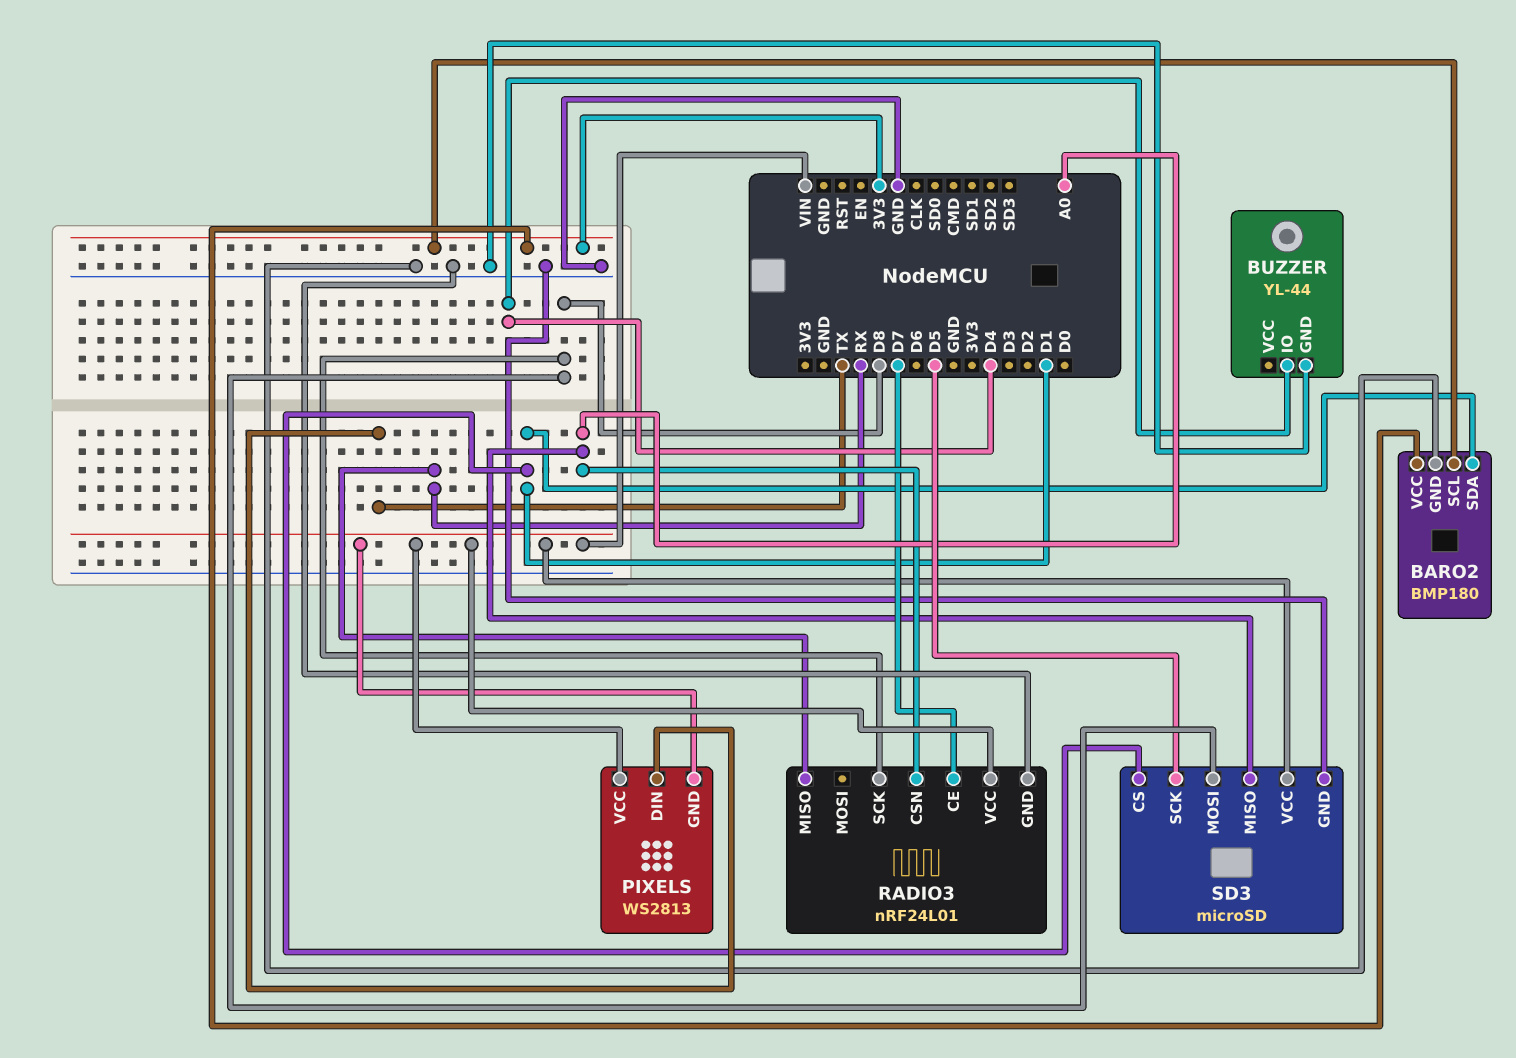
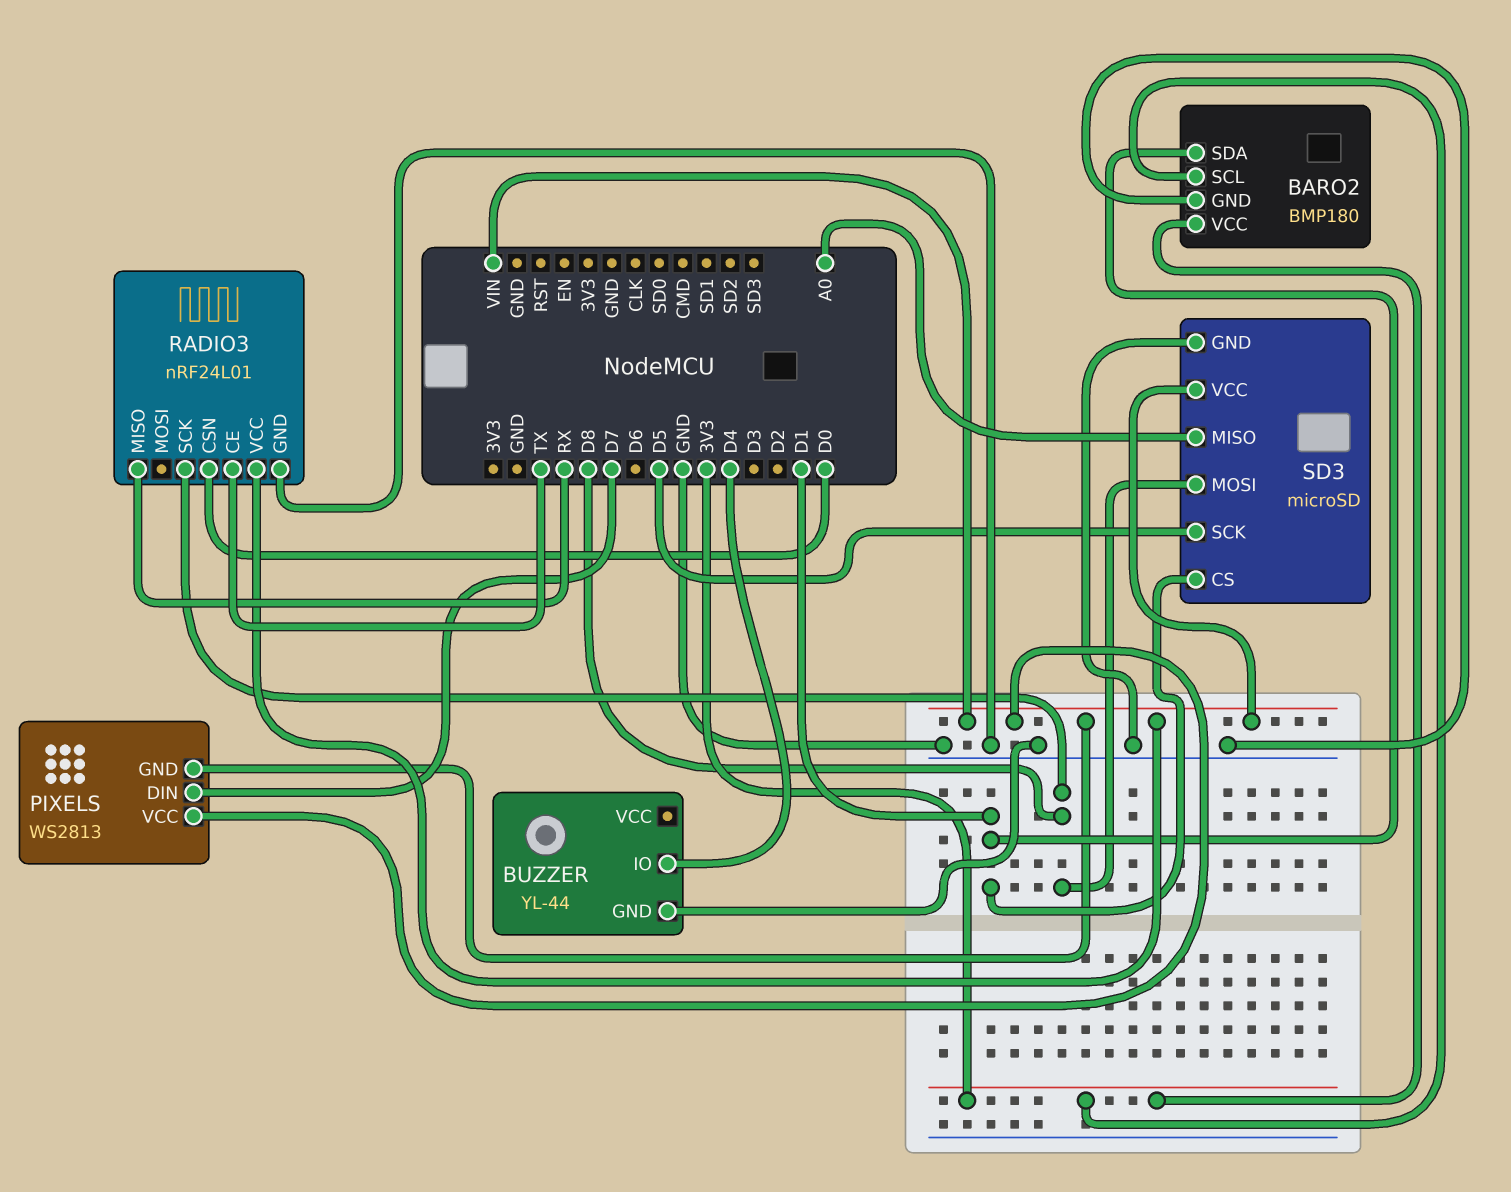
PIXELS pin DIN: TX -> D7
RADIO3 pin CE: D7 -> TX
RADIO3 pin CSN: A0 -> D0

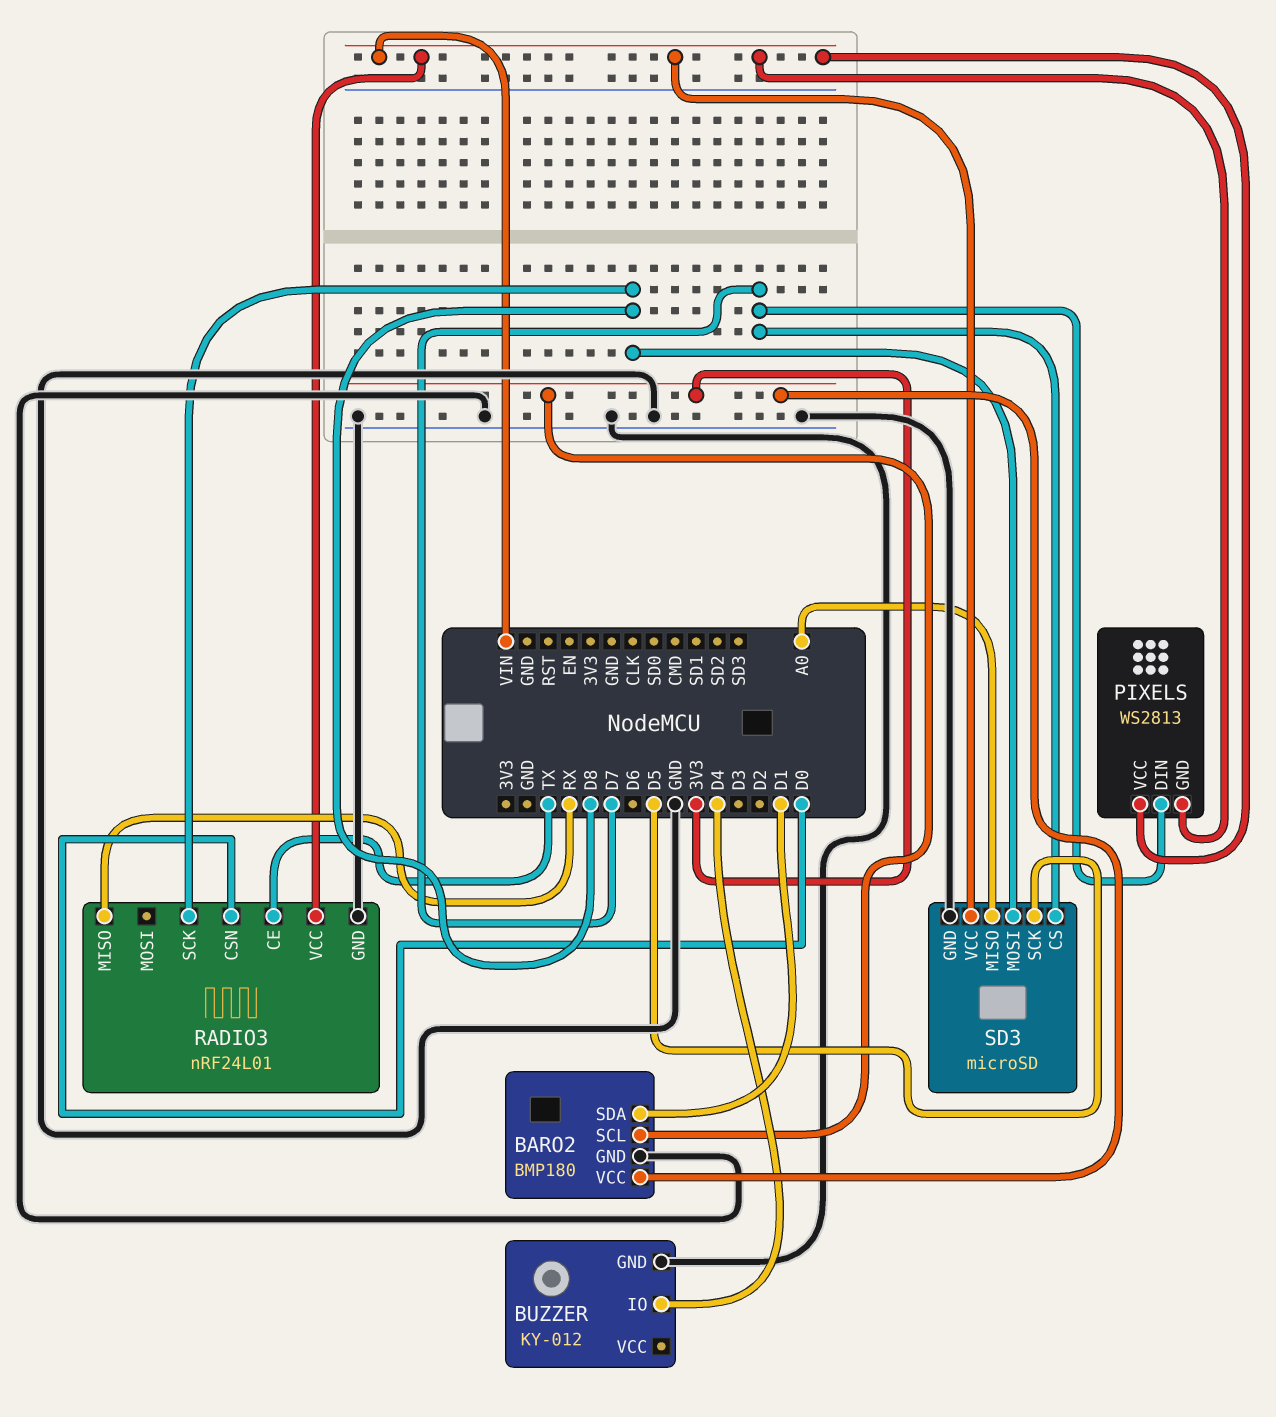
BUZZER: YL-44 -> KY-012
SD3 pin CS: D1 -> D7

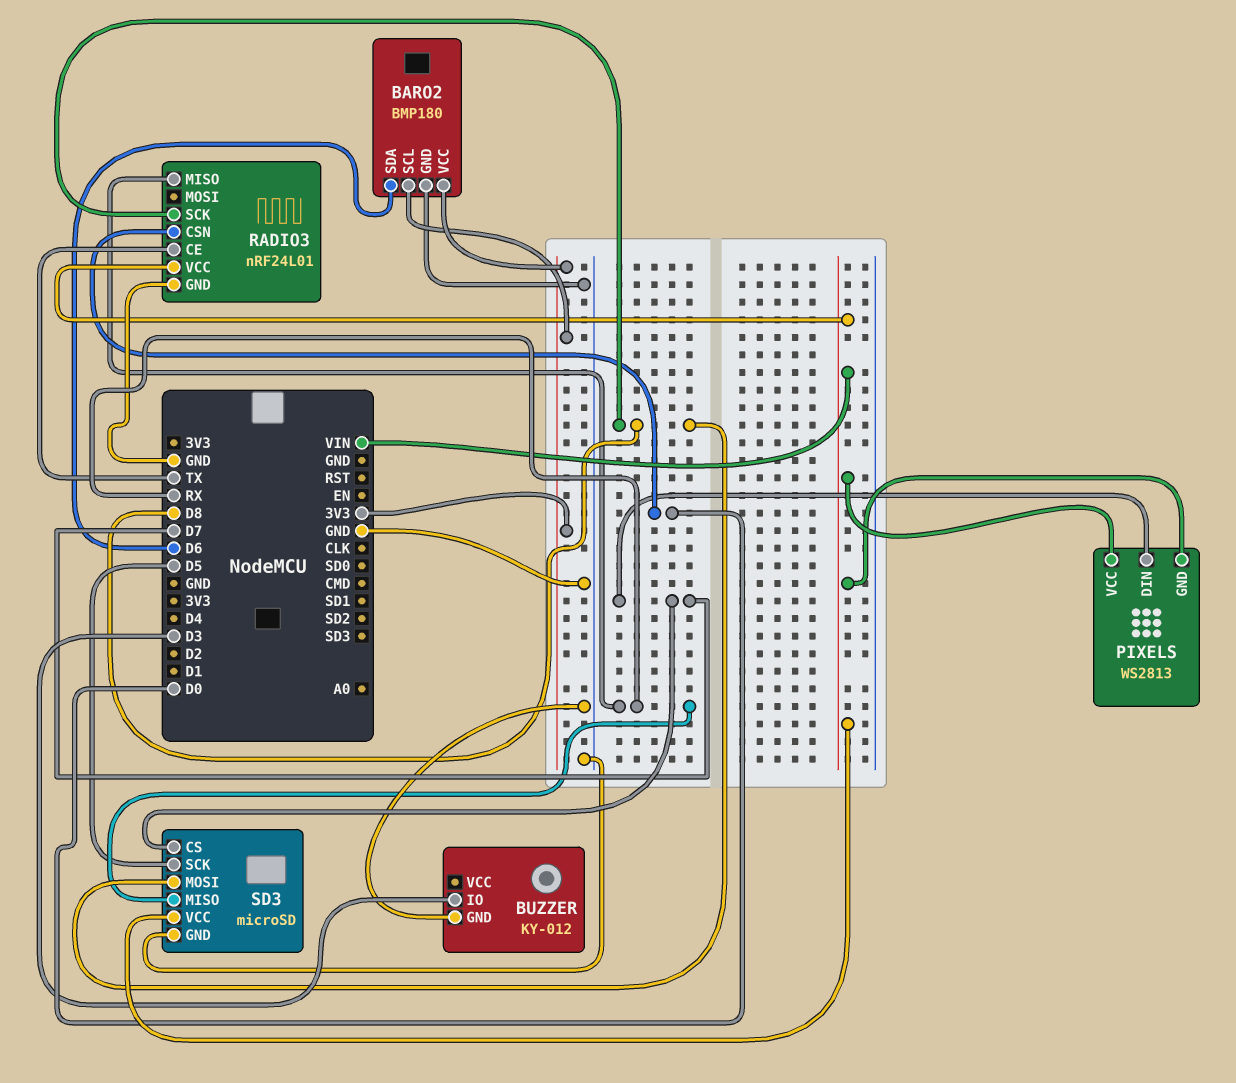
BARO2 pin SDA: D1 -> D6
BUZZER pin IO: D4 -> D3
SD3 pin MISO: A0 -> RX

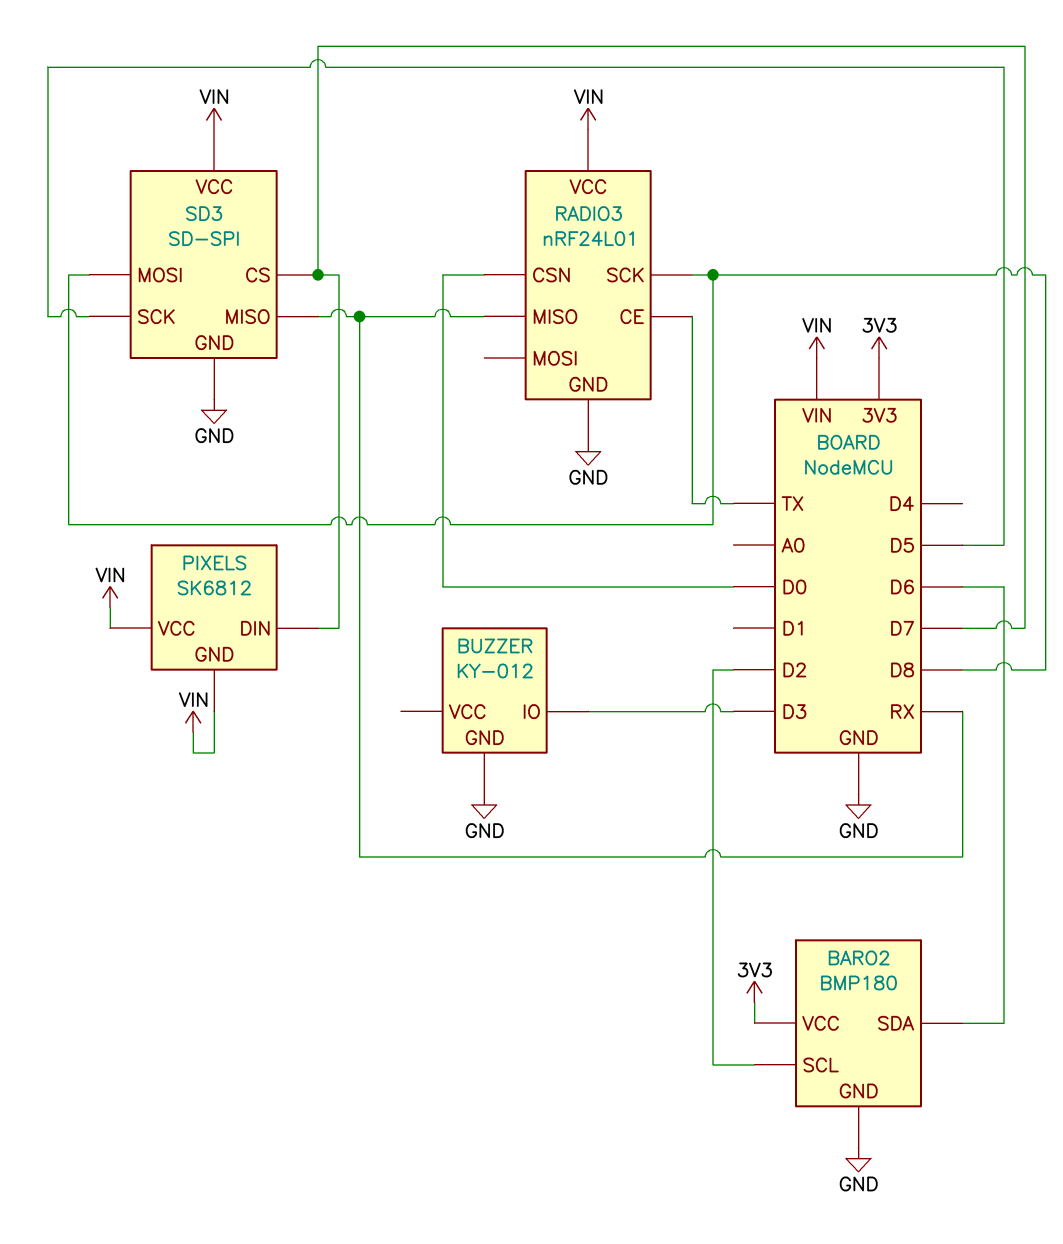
BARO2 pin SCL: 3V3 -> D2
PIXELS: WS2813 -> SK6812
SD3: microSD -> SD-SPI

